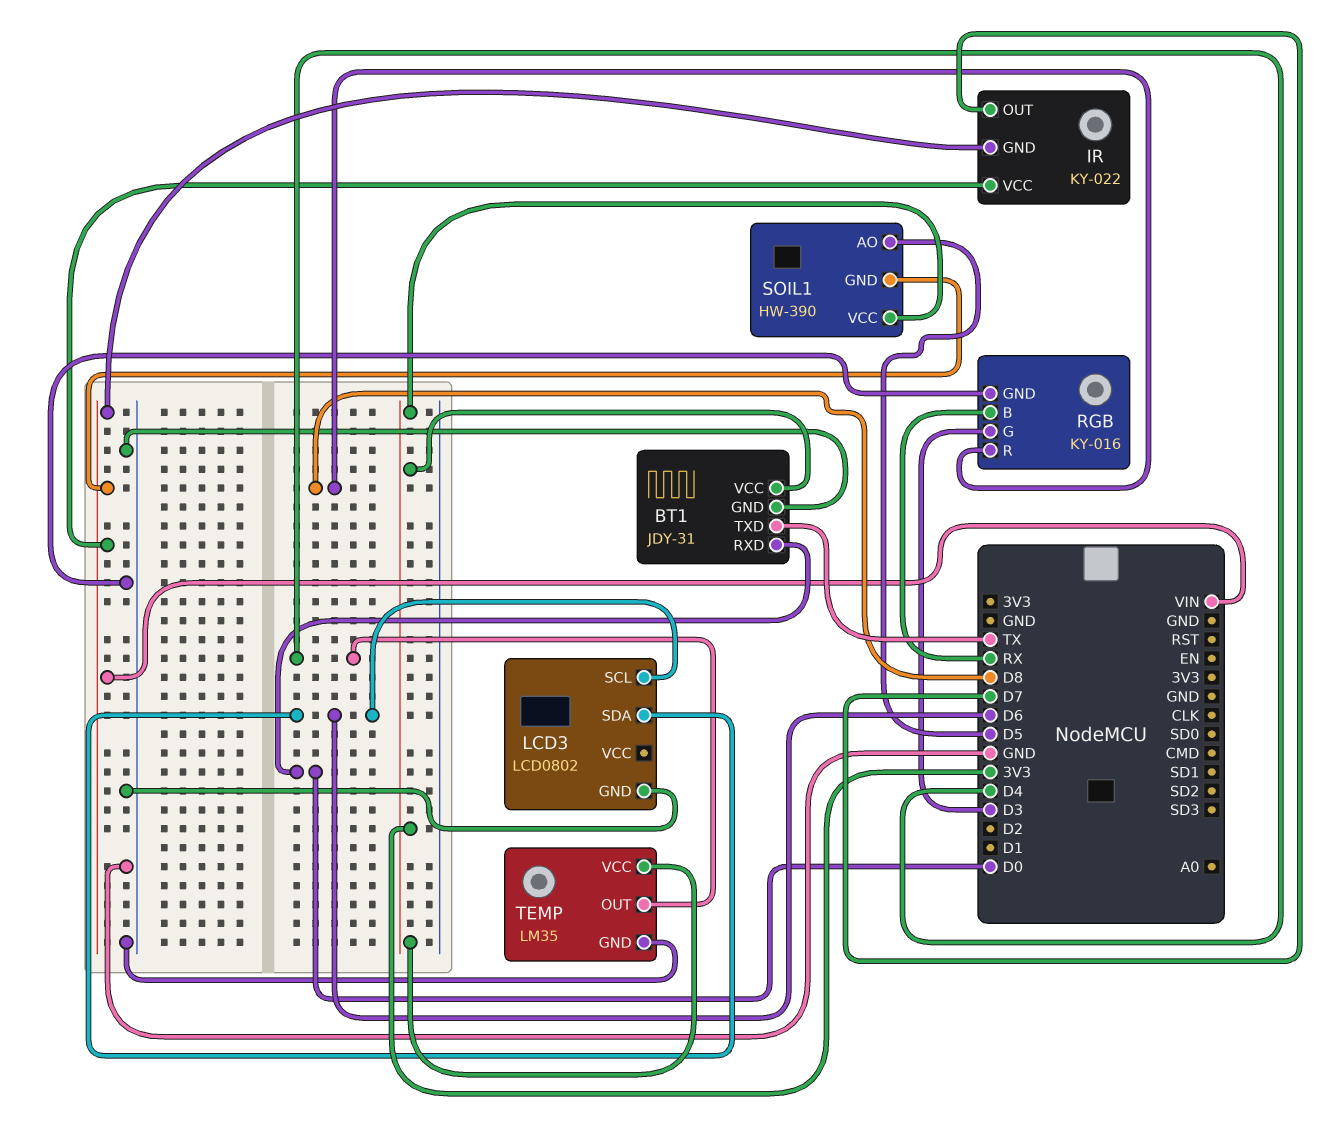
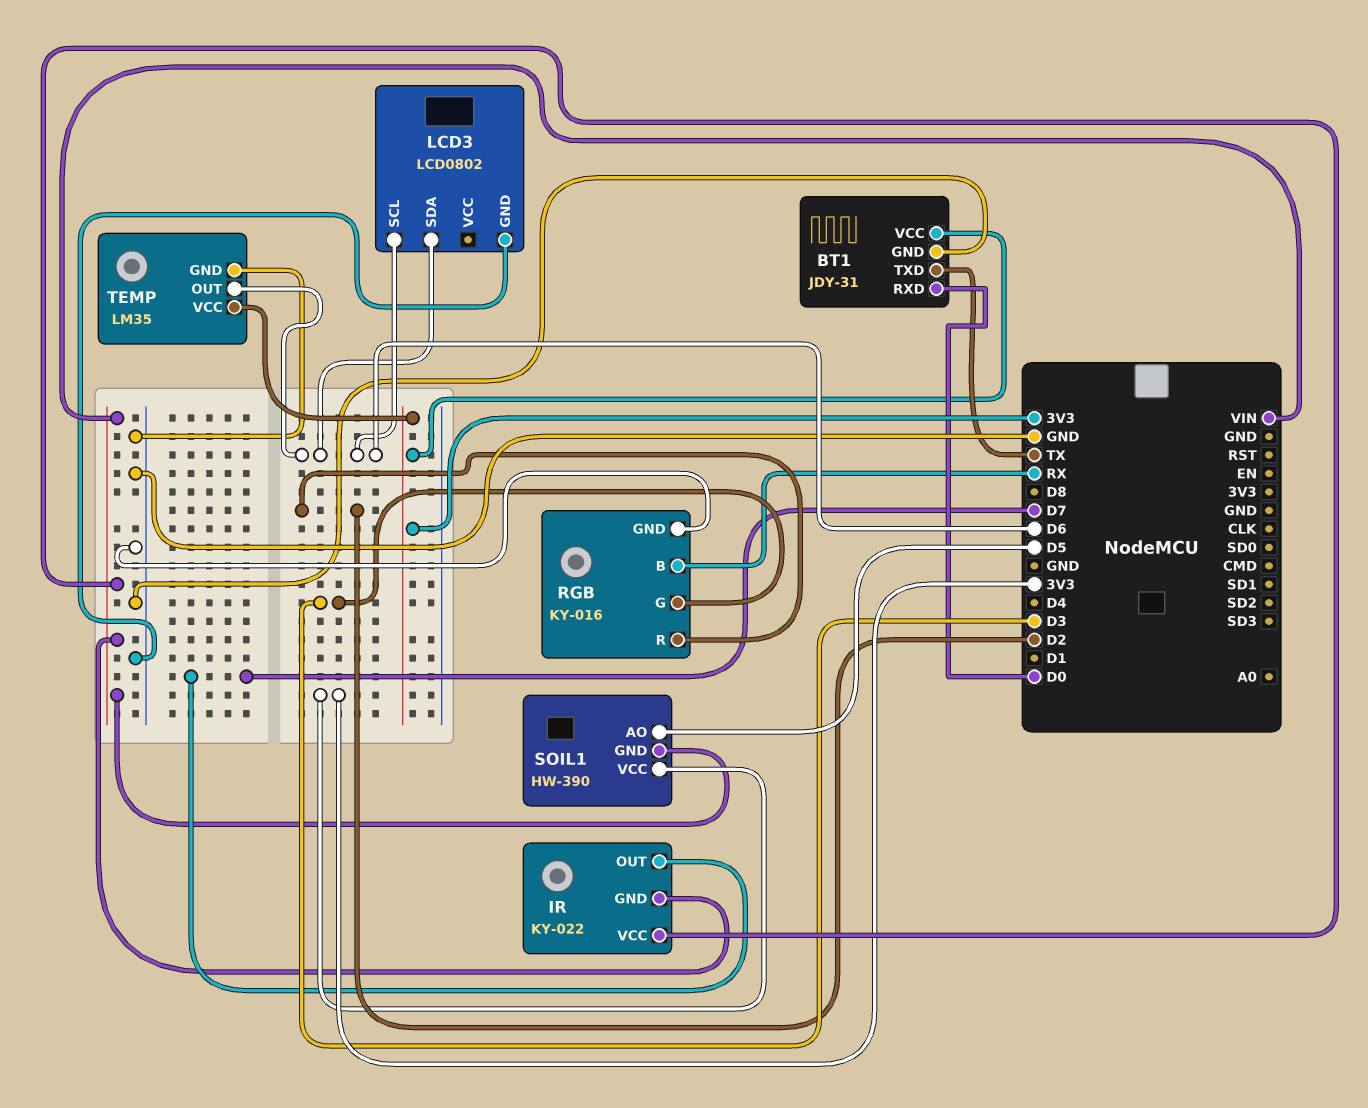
RGB pin R: D8 -> D2
TEMP pin OUT: D4 -> D6

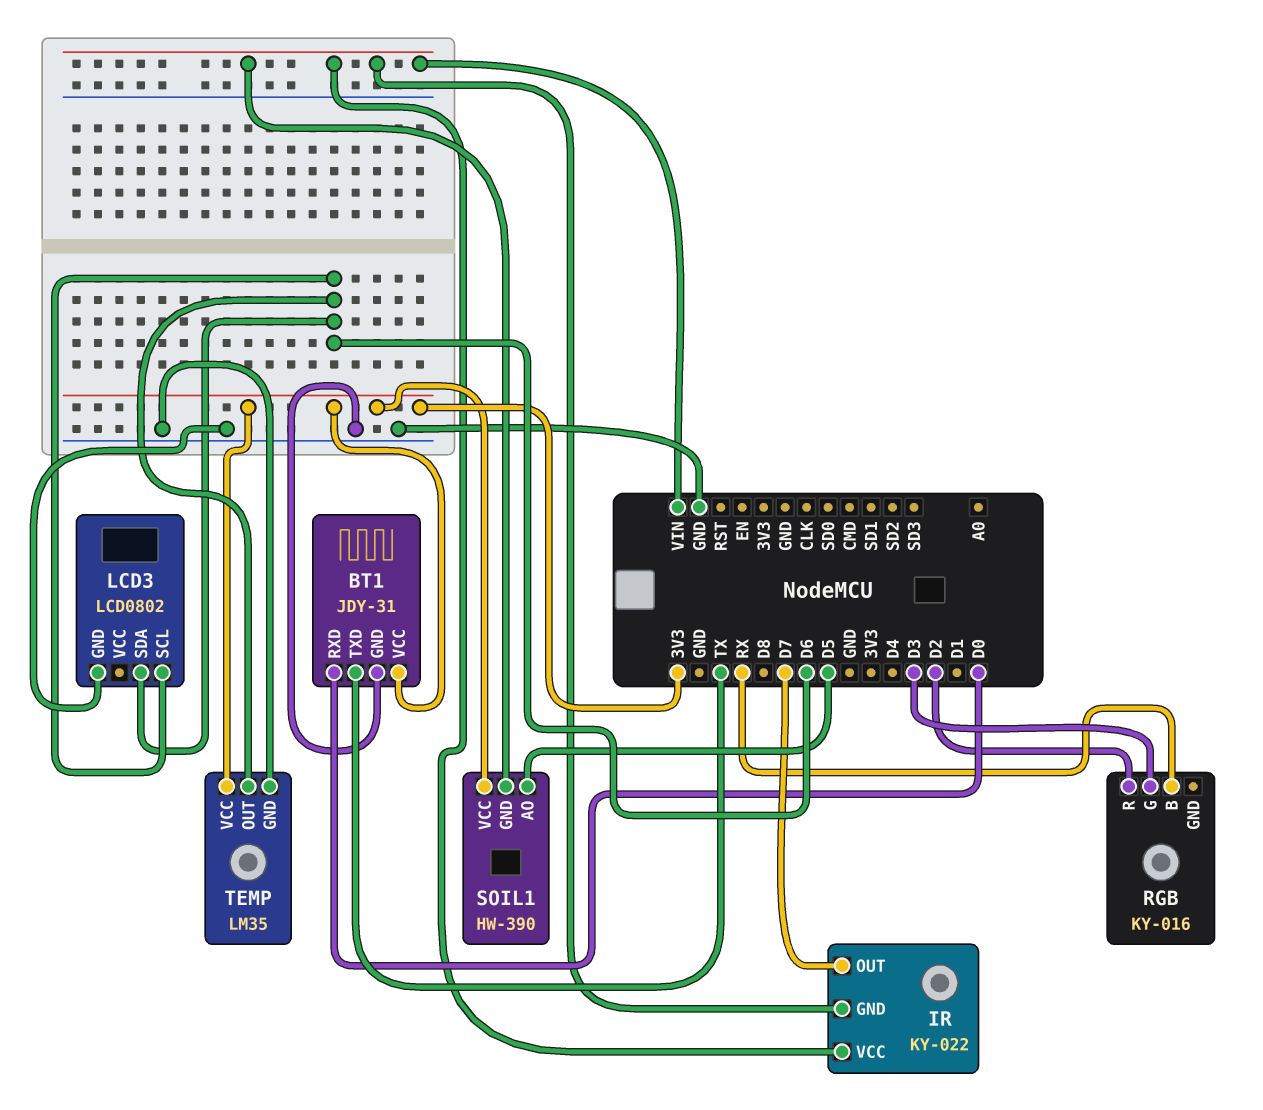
RGB pin GND: GND -> none

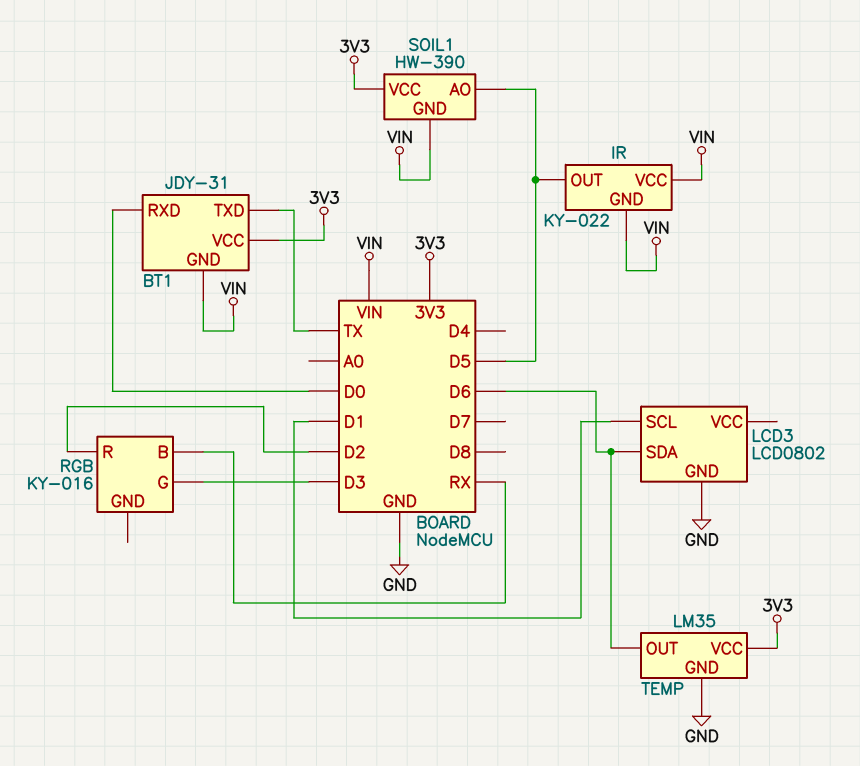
BT1 pin GND: GND -> VIN
IR pin OUT: D7 -> D5
LCD3 pin SCL: D6 -> D1

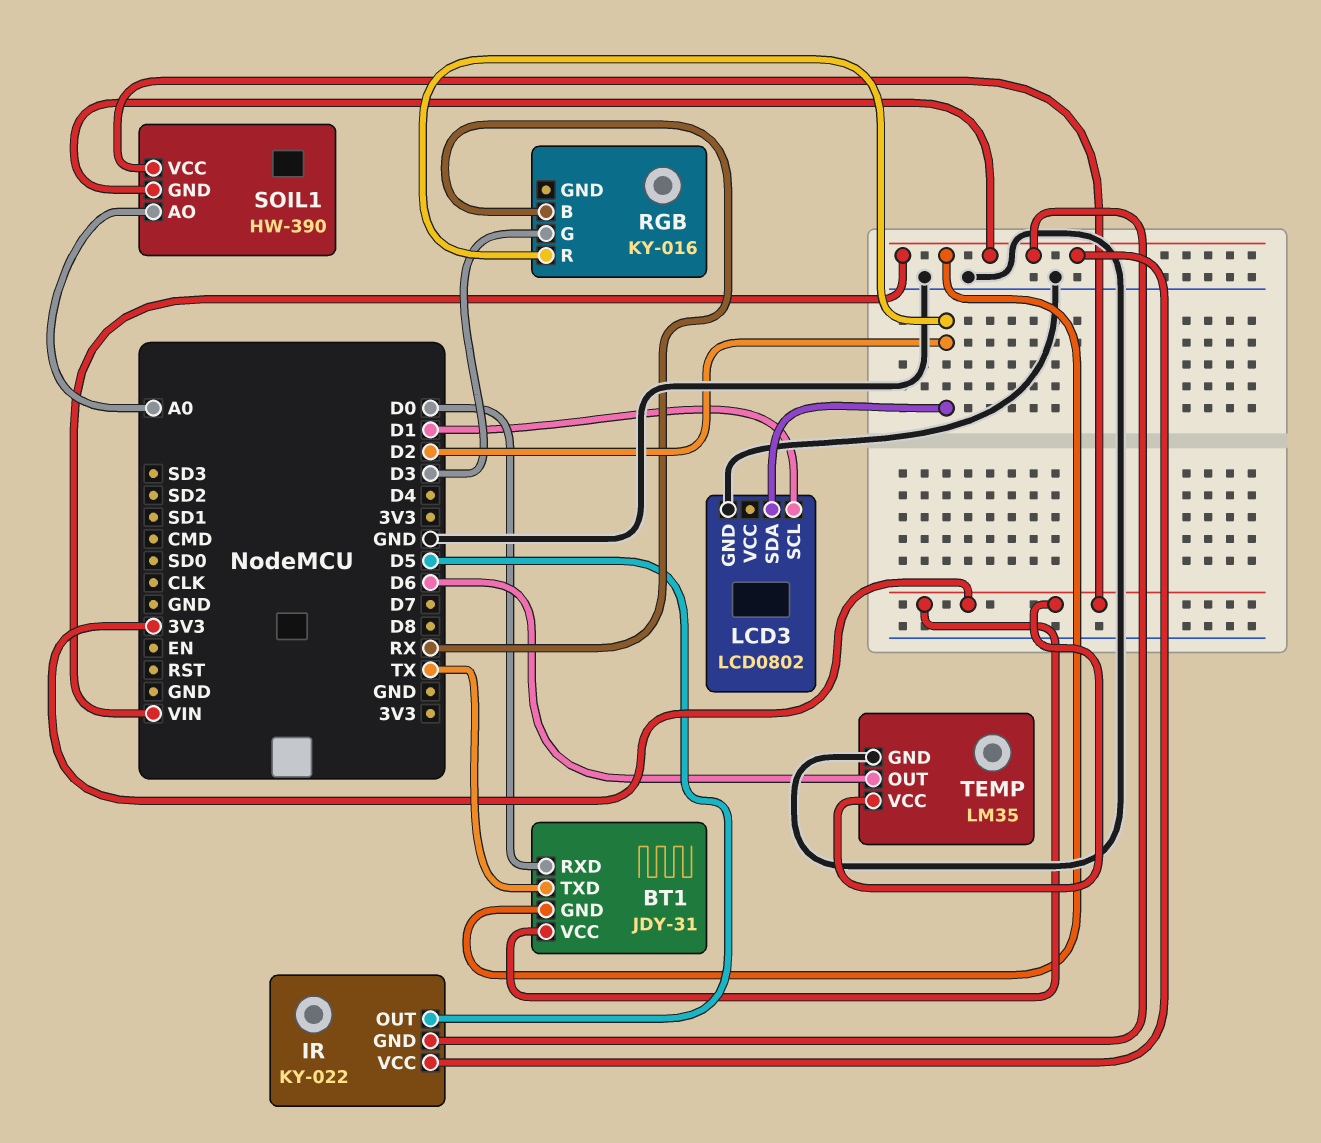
LCD3 pin SDA: D6 -> D2
SOIL1 pin AO: D5 -> A0

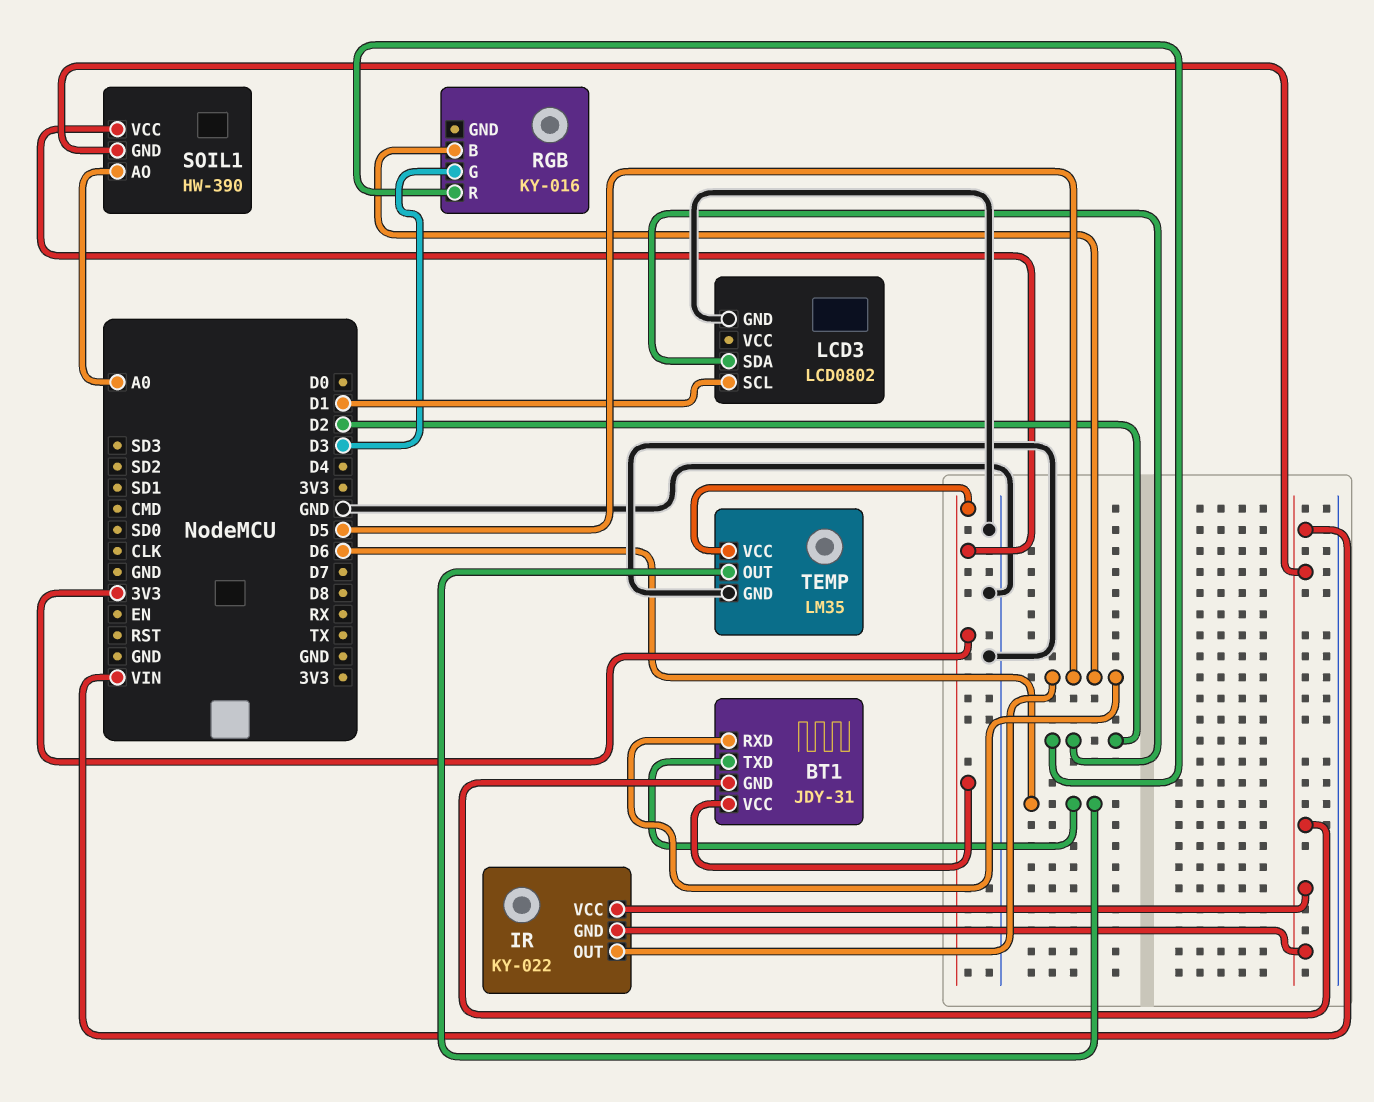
BT1 pin RXD: D0 -> D5
BT1 pin TXD: TX -> D6
RGB pin B: RX -> D5

